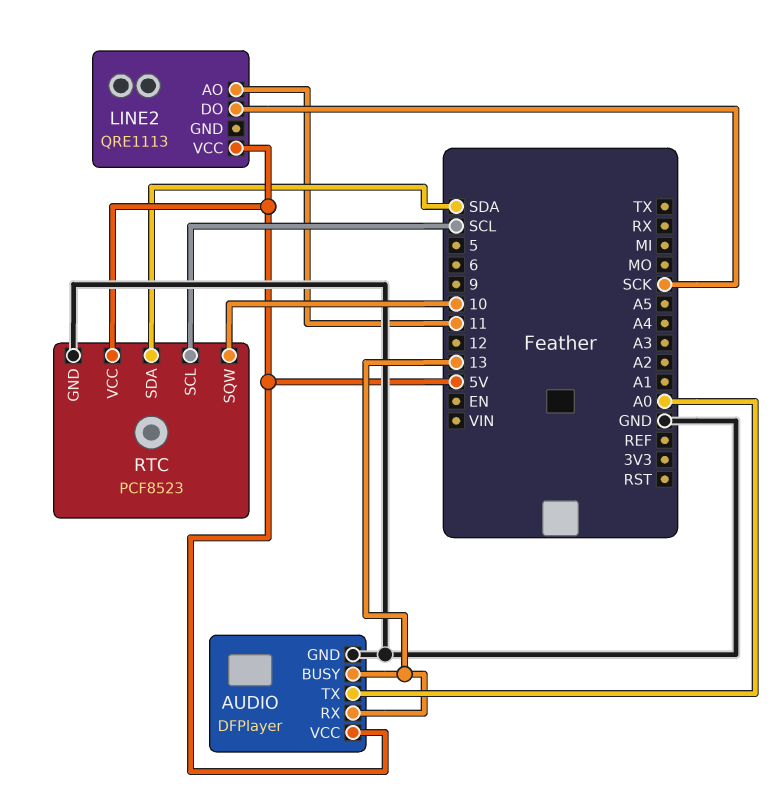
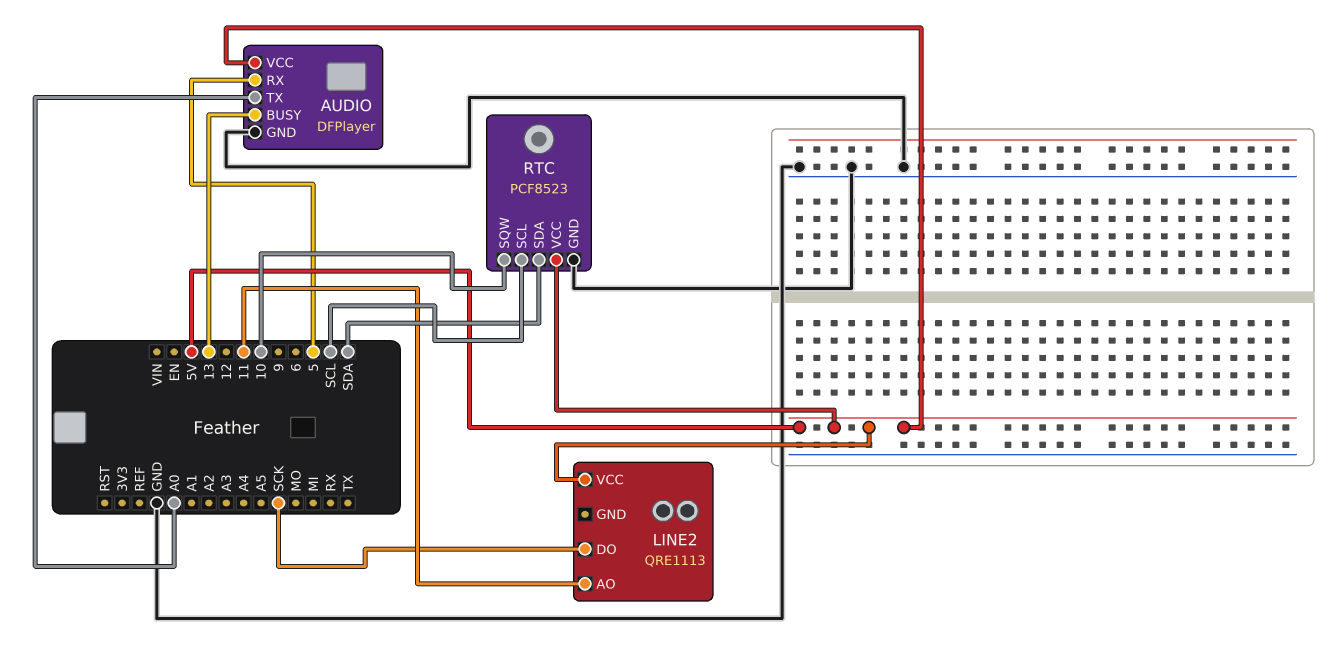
AUDIO pin RX: 13 -> 5

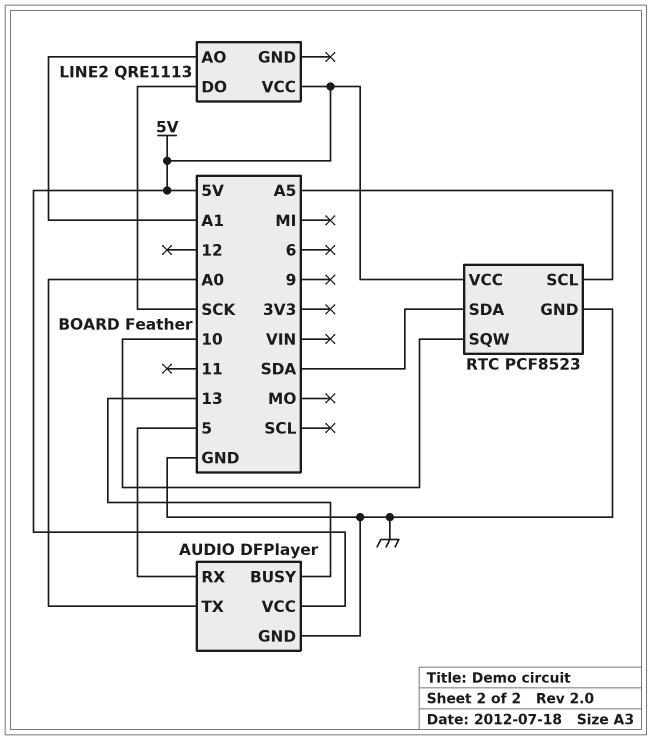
LINE2 pin AO: 11 -> A1
RTC pin SCL: SCL -> A5

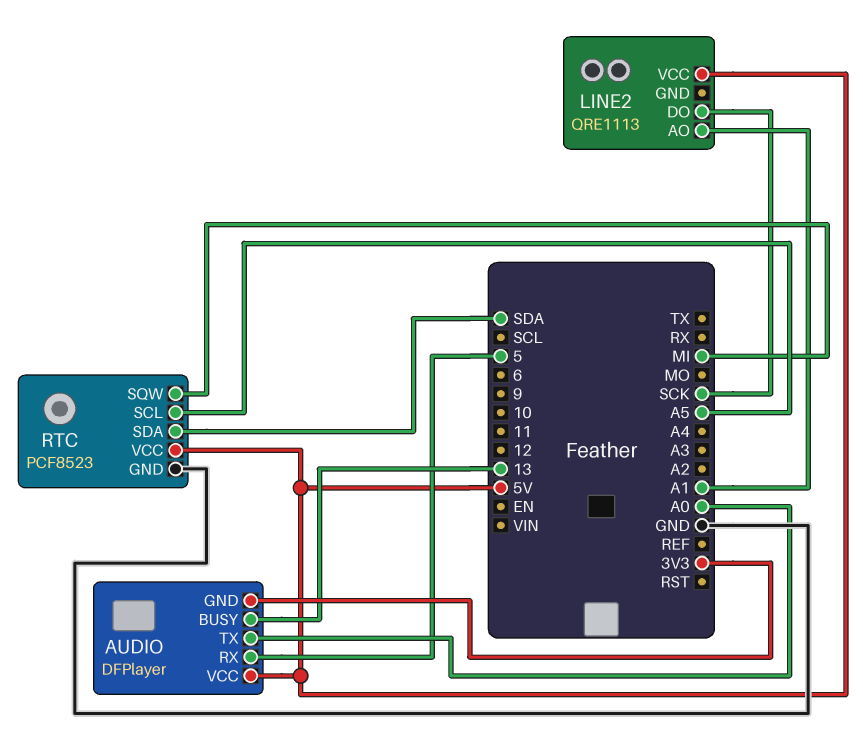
AUDIO pin GND: GND -> 3V3
RTC pin SQW: 10 -> MI

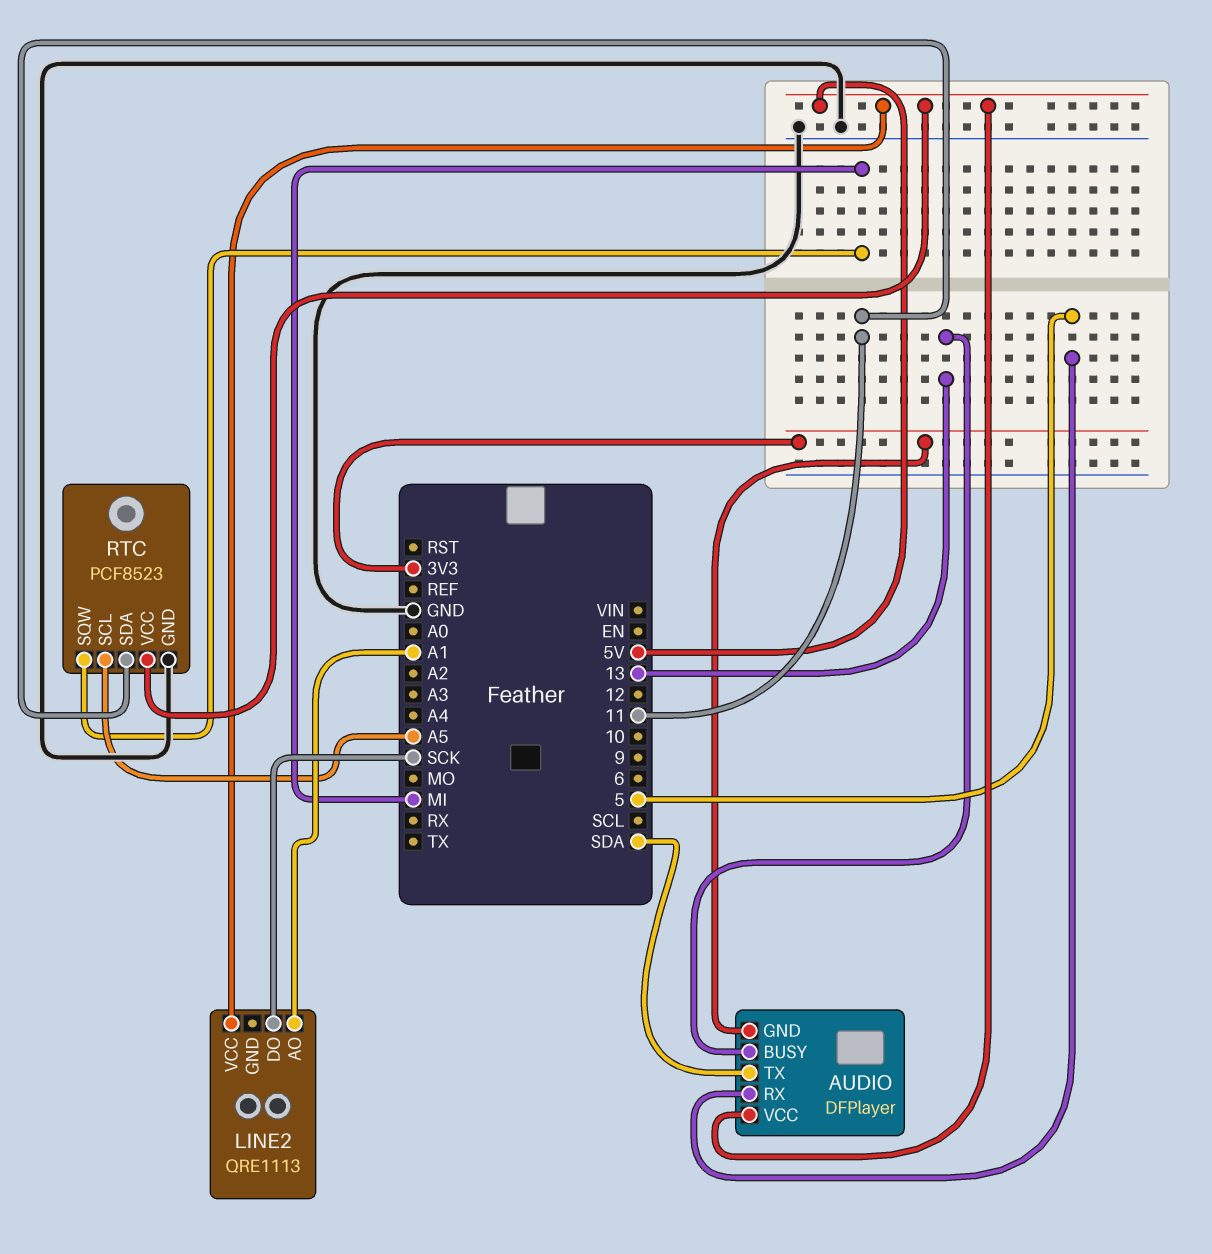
AUDIO pin TX: A0 -> SDA
RTC pin SDA: SDA -> 11

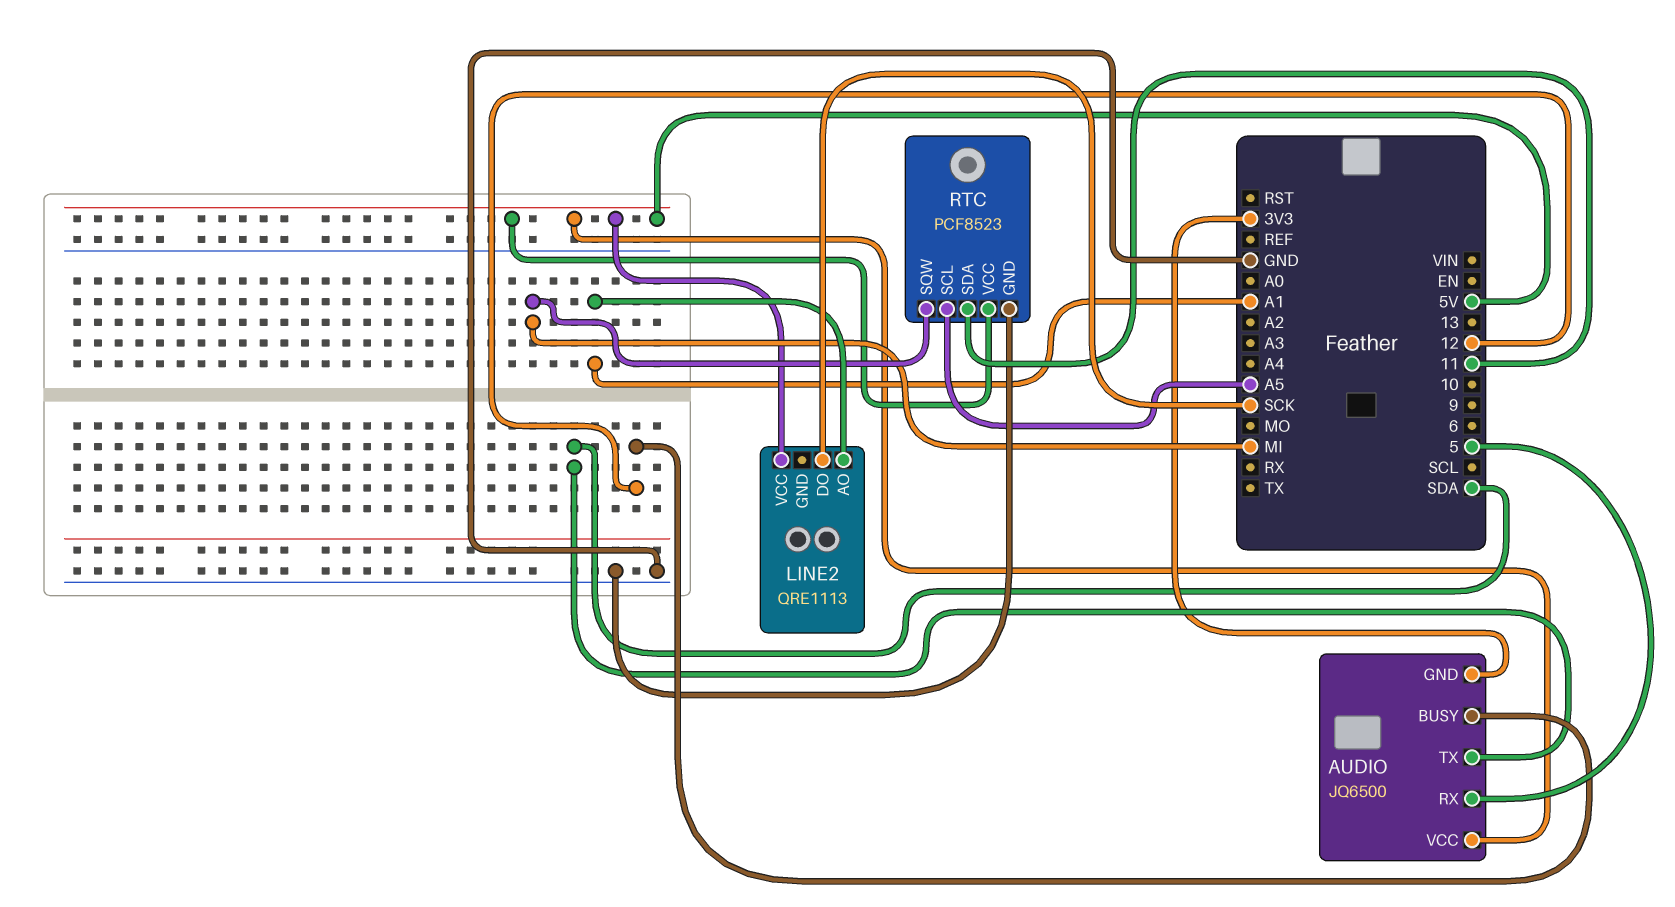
AUDIO: DFPlayer -> JQ6500
AUDIO pin BUSY: 13 -> 12

